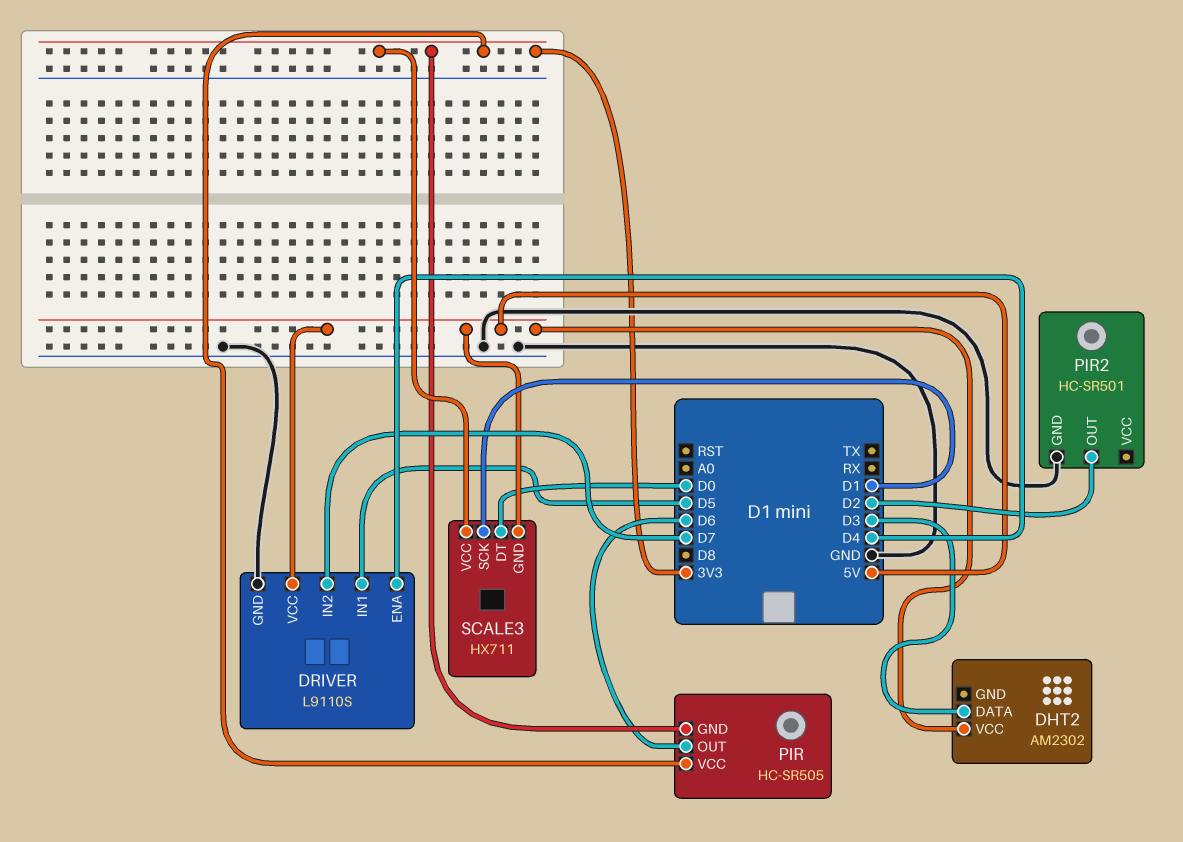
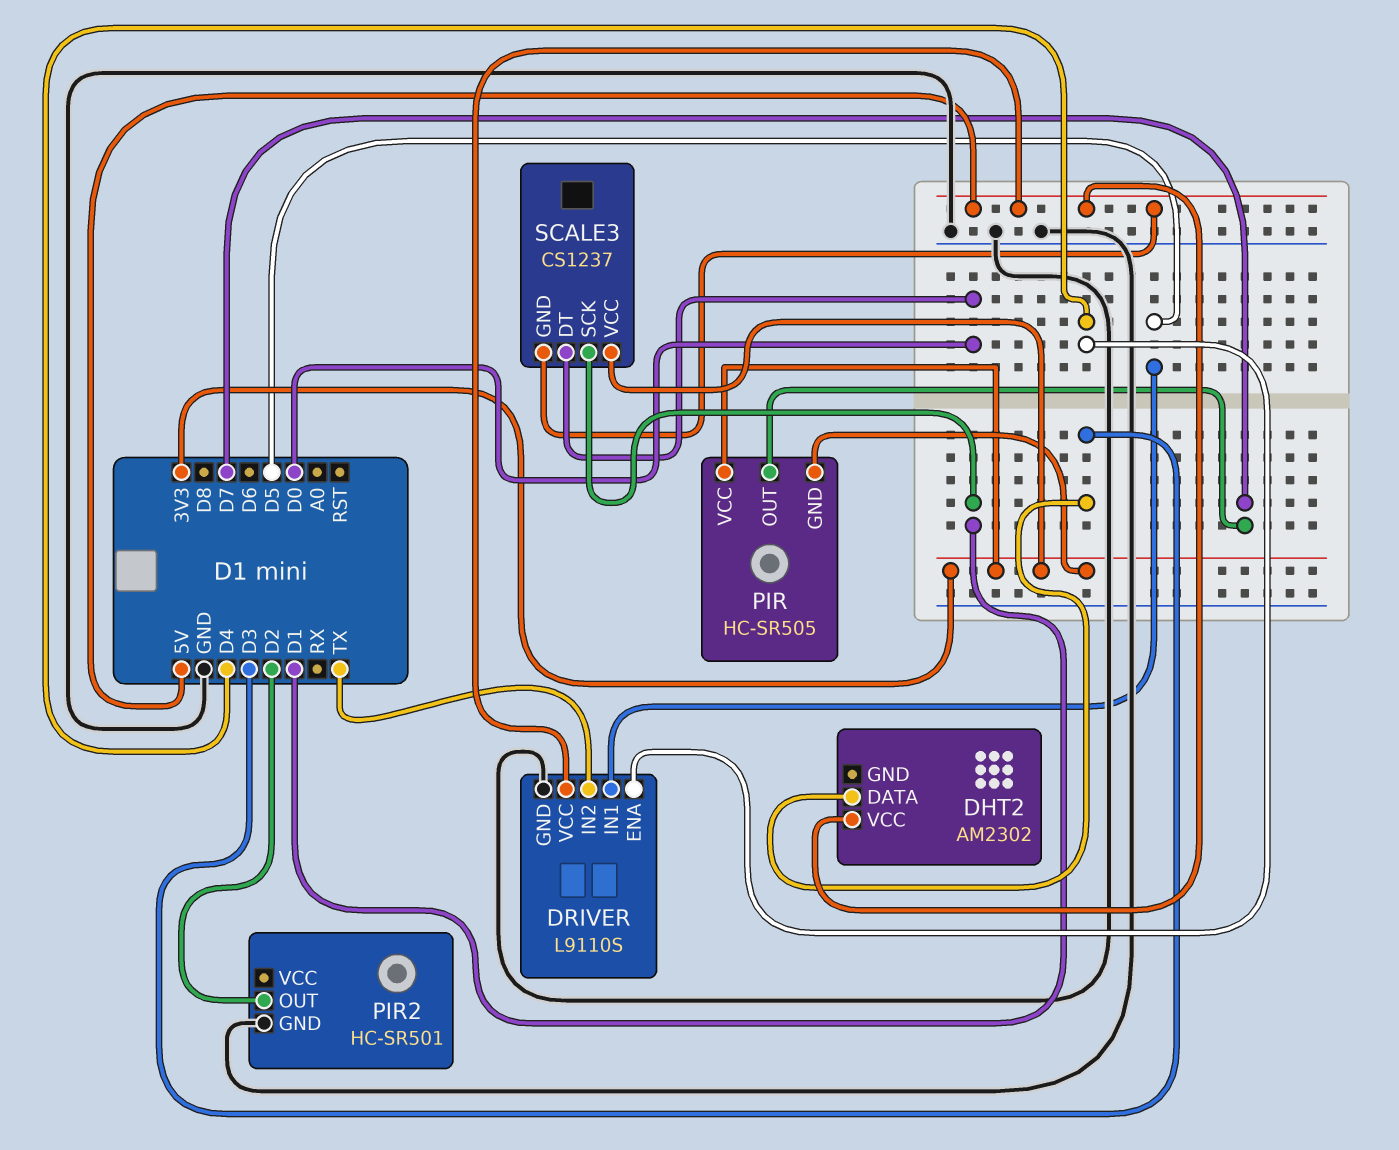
DRIVER pin IN2: D7 -> TX
PIR pin OUT: D6 -> D7
SCALE3: HX711 -> CS1237

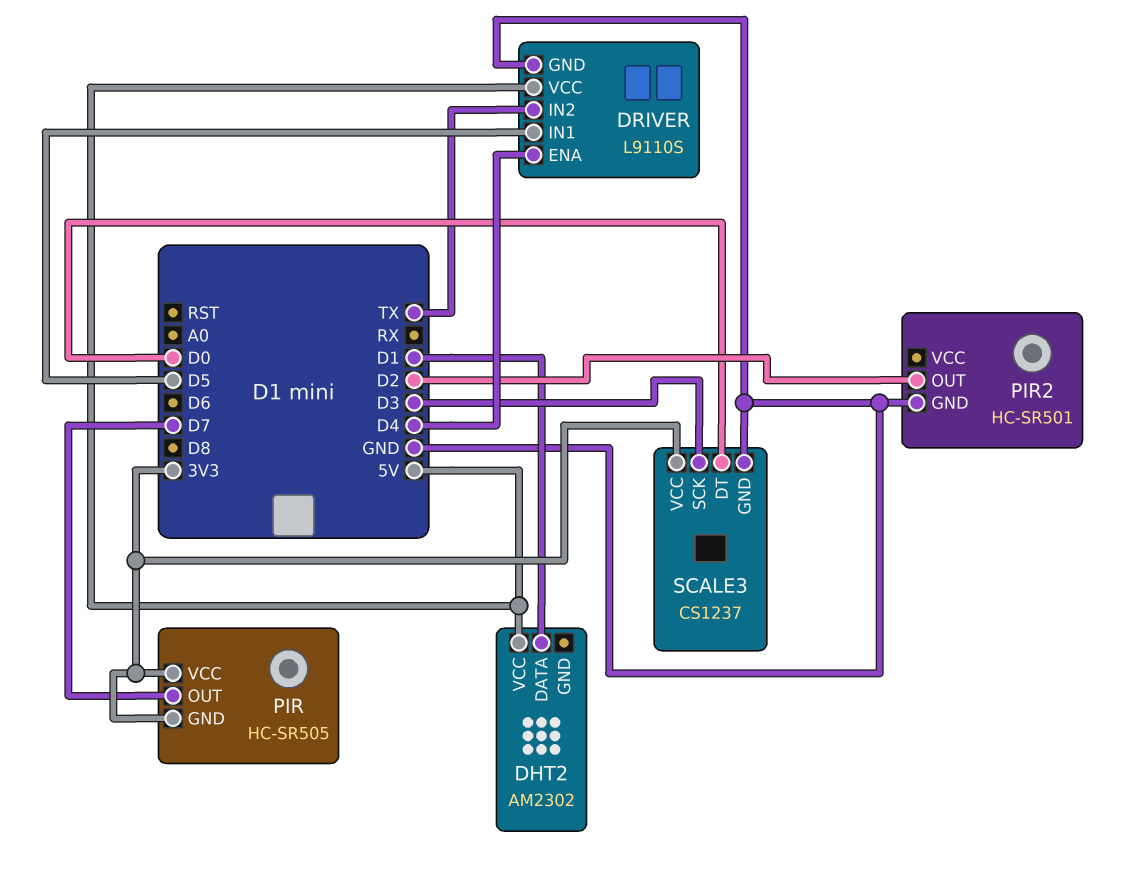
DHT2 pin DATA: D3 -> D1
SCALE3 pin GND: 5V -> GND
SCALE3 pin SCK: D1 -> D3

